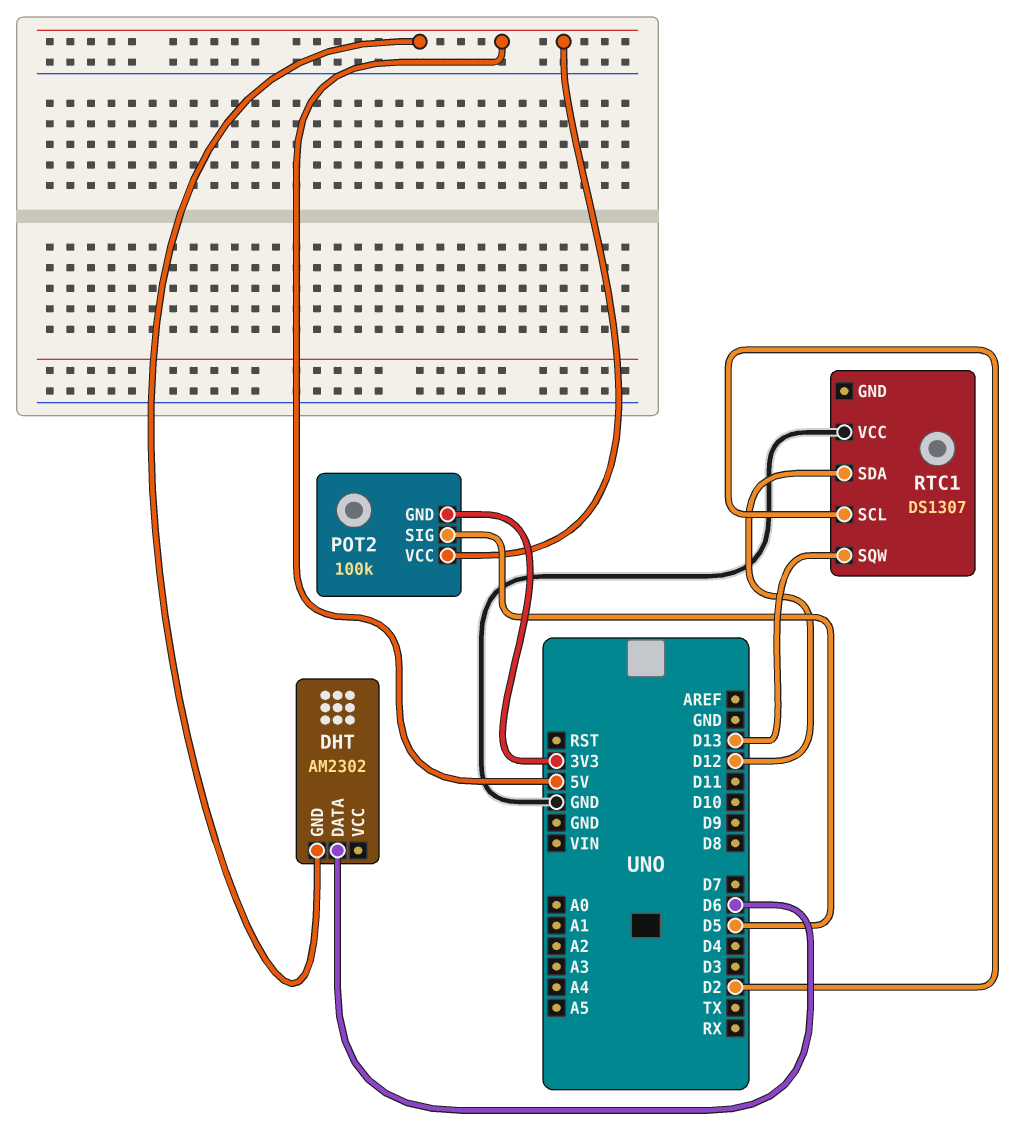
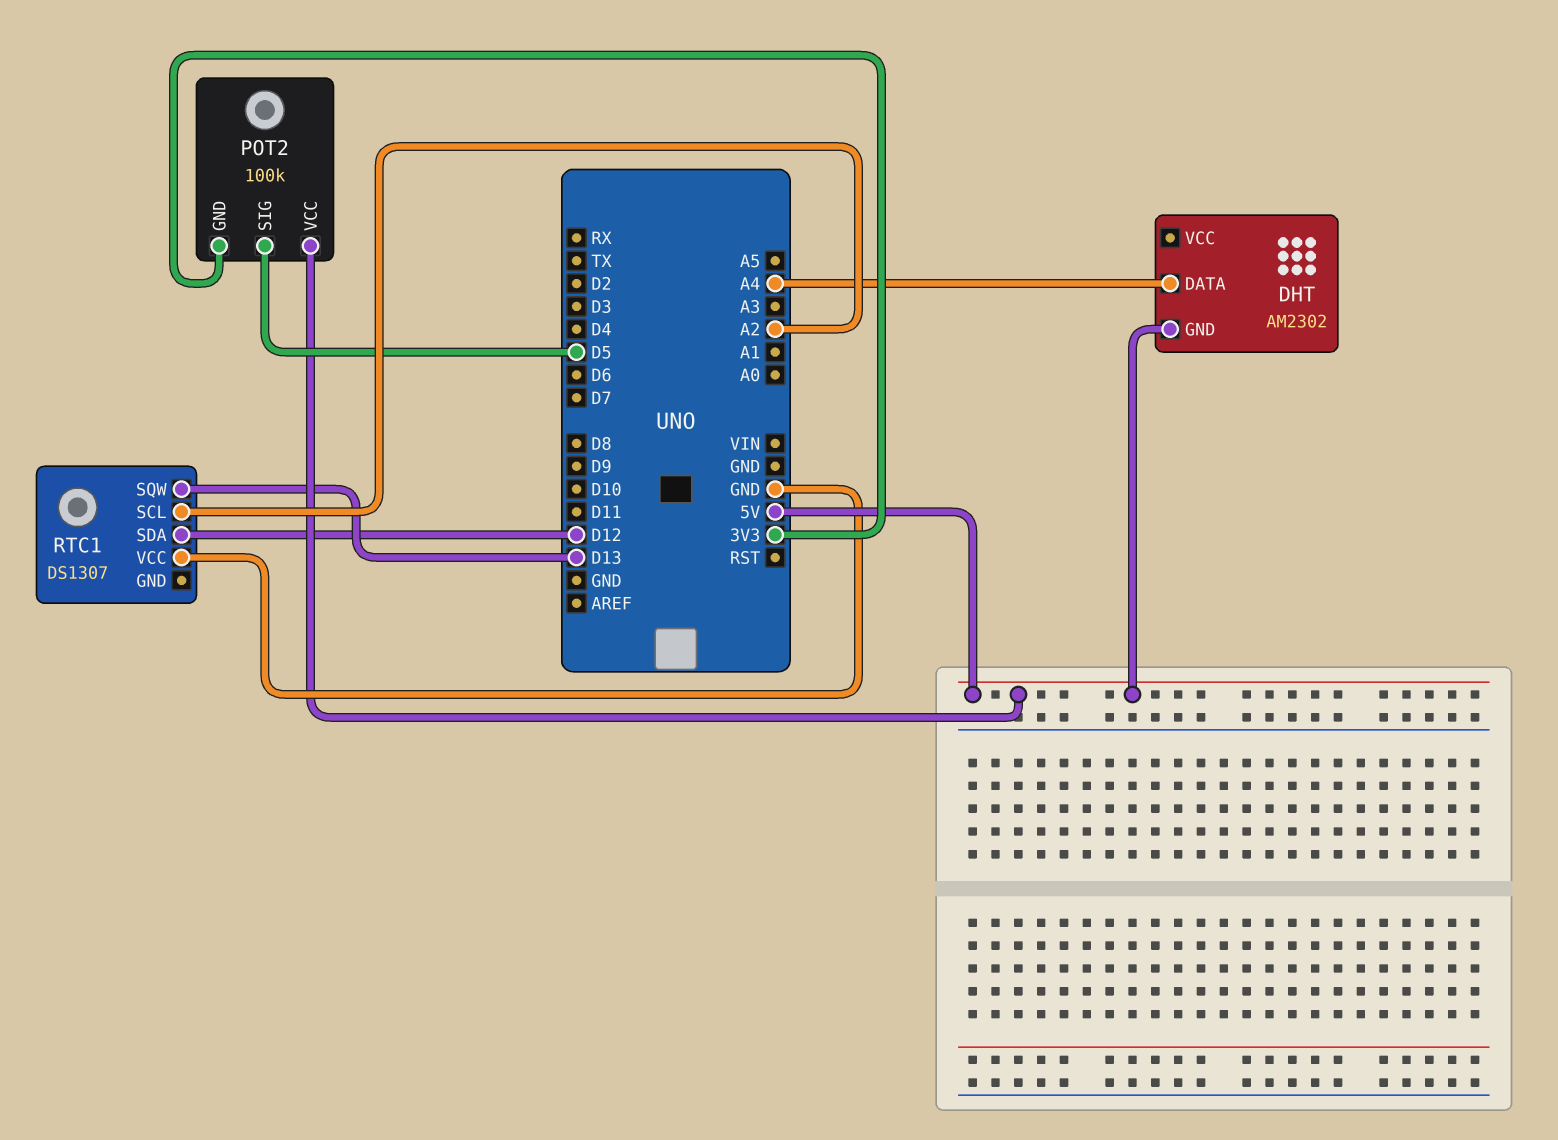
DHT pin DATA: D6 -> A4
RTC1 pin SCL: D2 -> A2

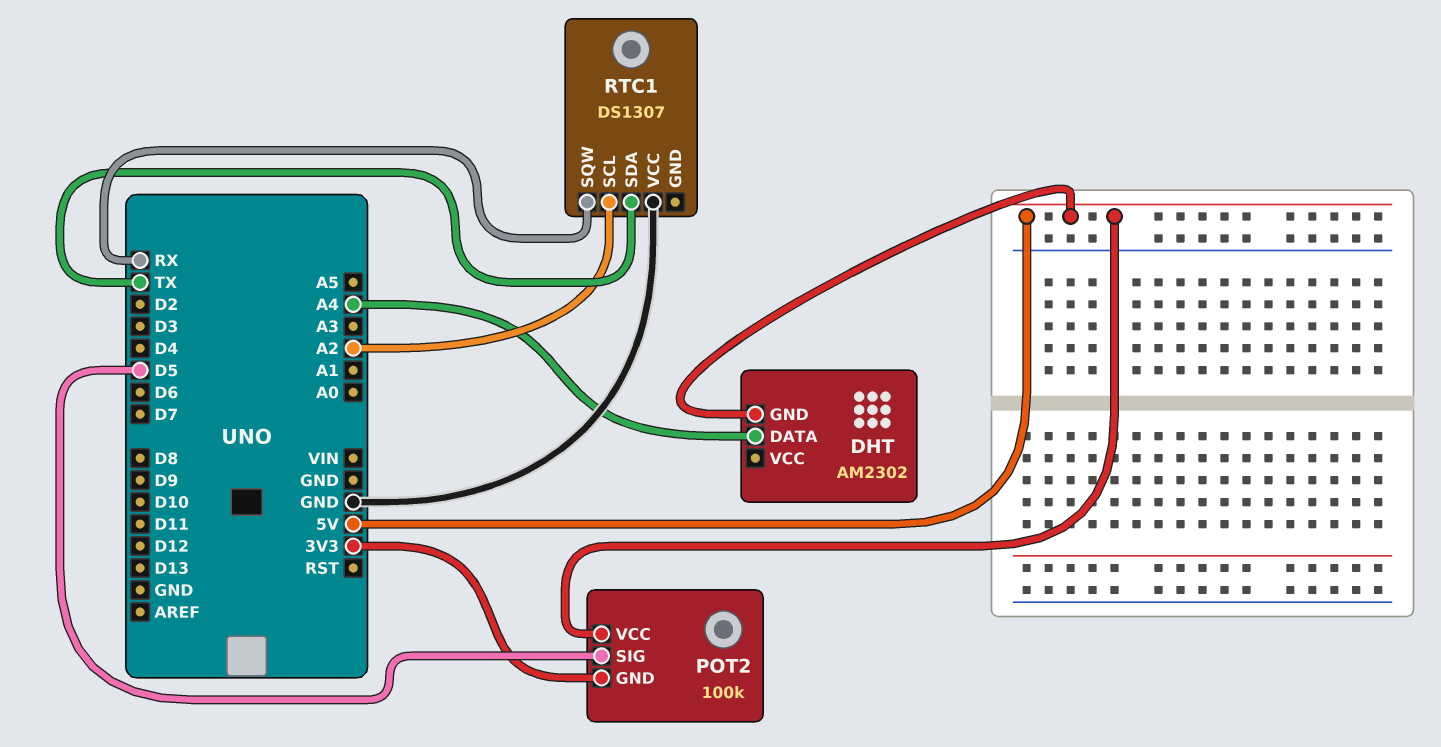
RTC1 pin SDA: D12 -> TX
RTC1 pin SQW: D13 -> RX

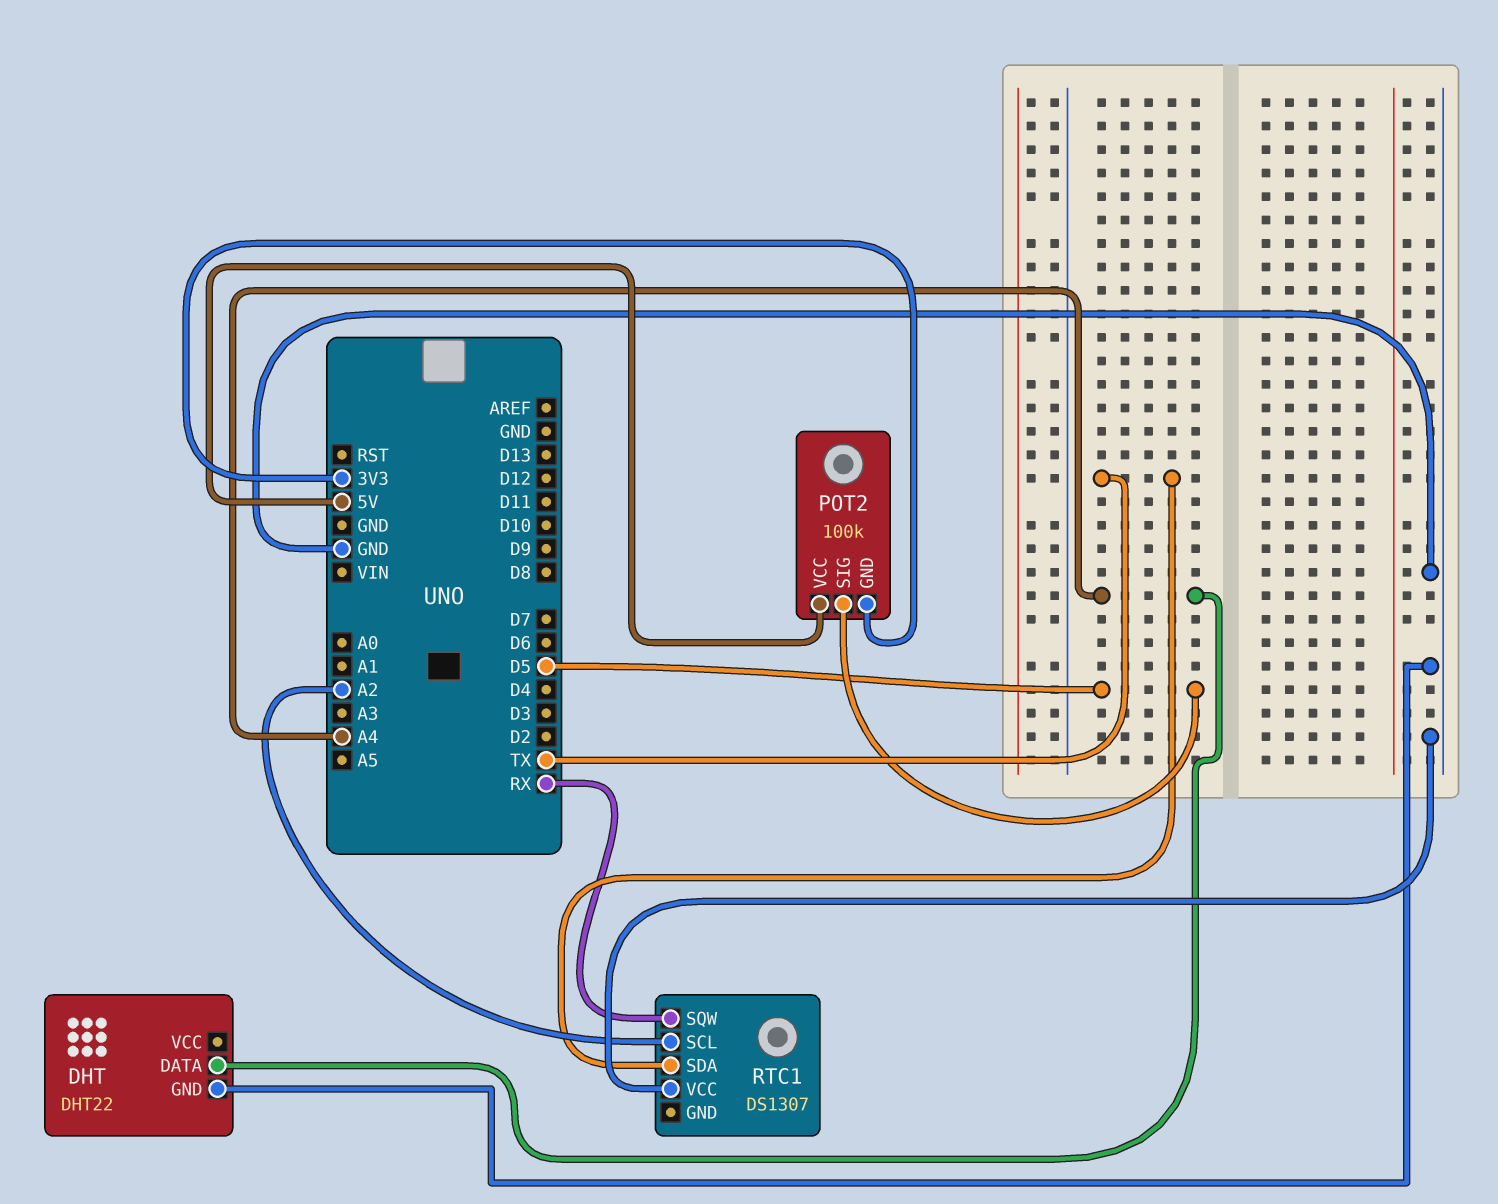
DHT: AM2302 -> DHT22
DHT pin GND: 5V -> GND

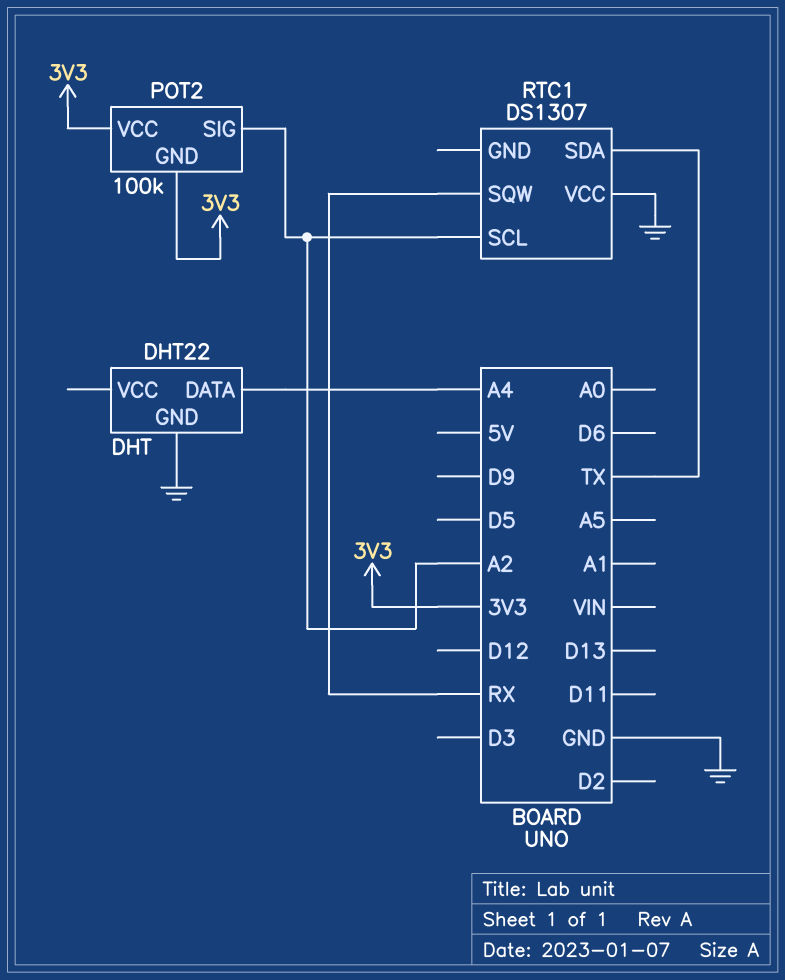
POT2 pin SIG: D5 -> A2
POT2 pin VCC: 5V -> 3V3

